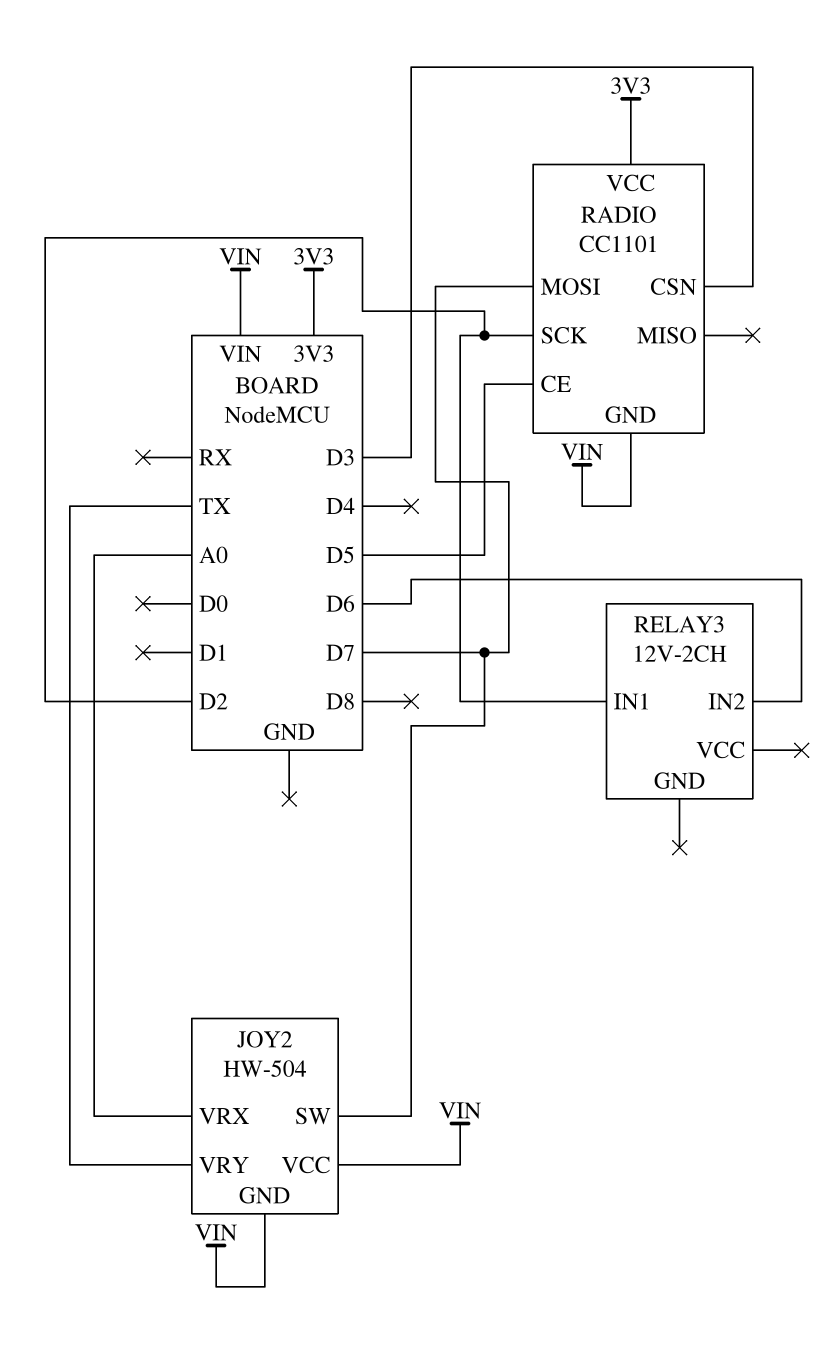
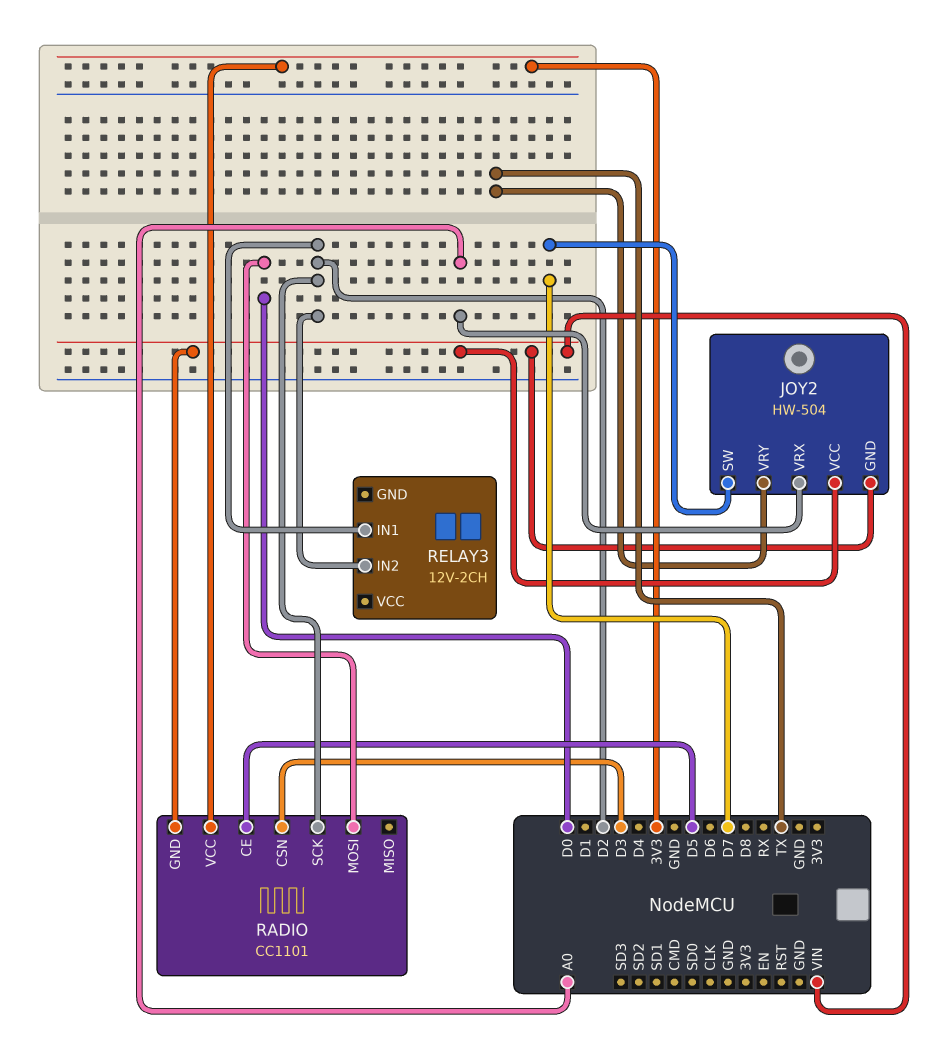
RADIO pin MOSI: D7 -> D0
RELAY3 pin IN2: D6 -> D2

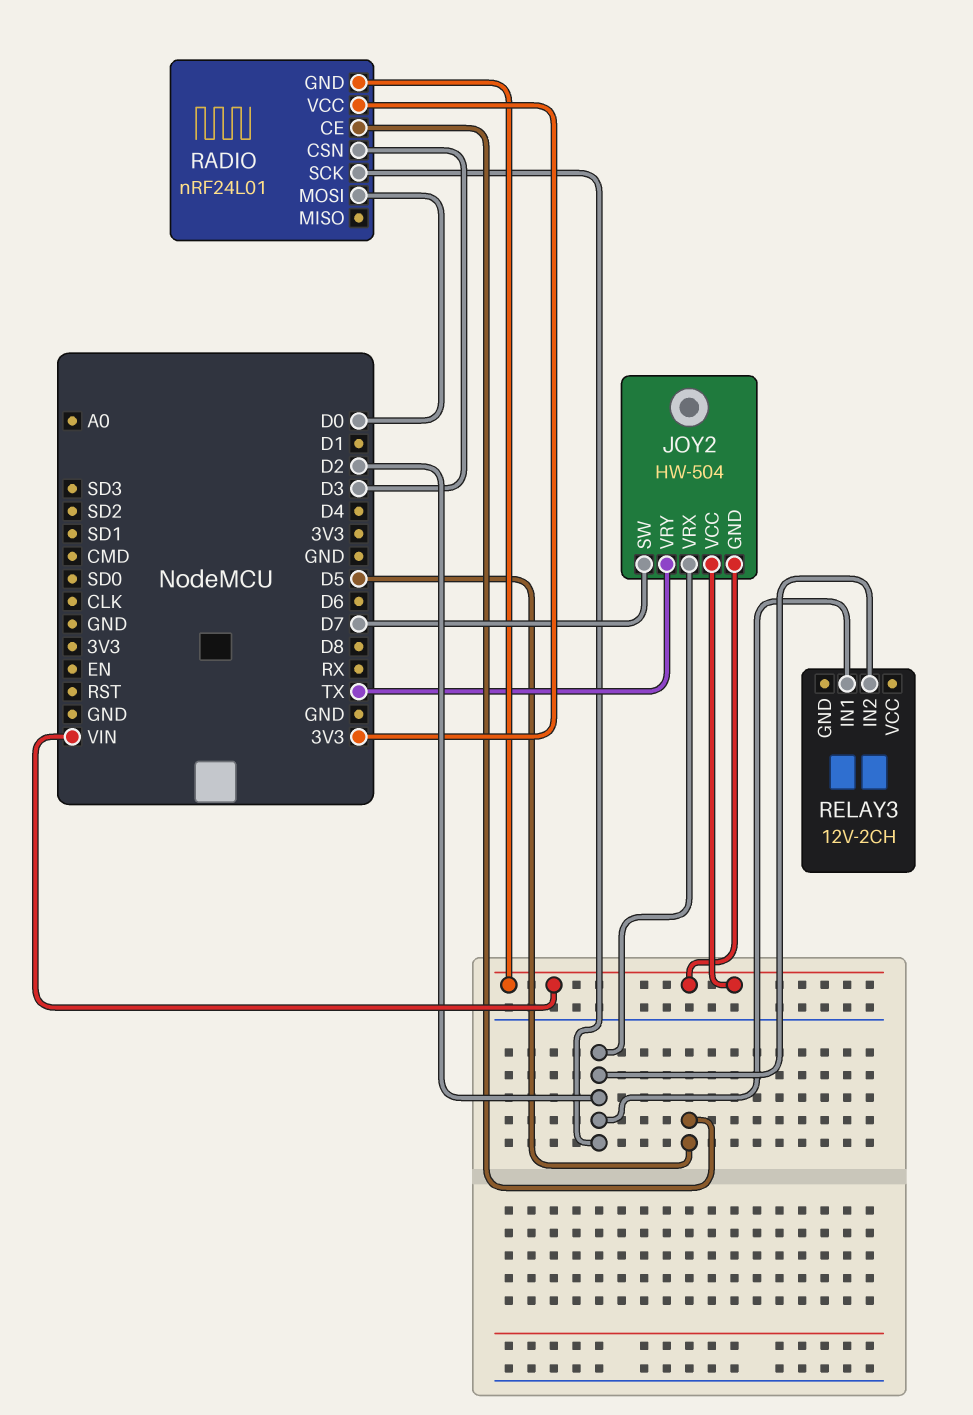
JOY2 pin VRX: A0 -> D2
RADIO: CC1101 -> nRF24L01

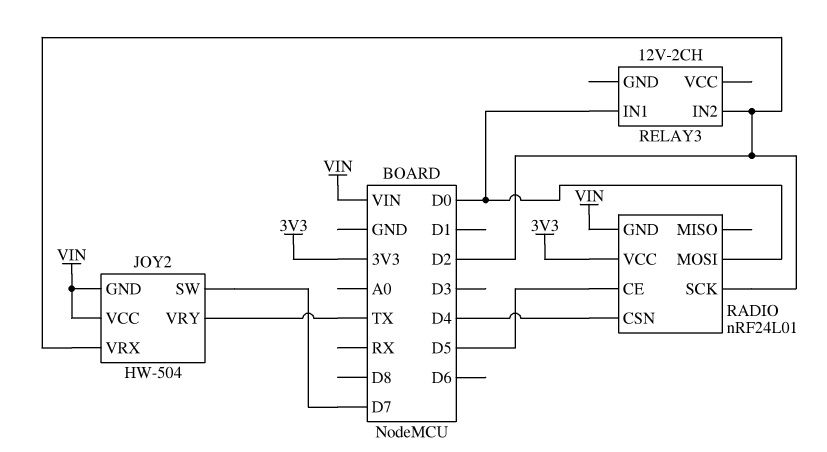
RADIO pin CSN: D3 -> D4
RELAY3 pin IN1: D2 -> D0

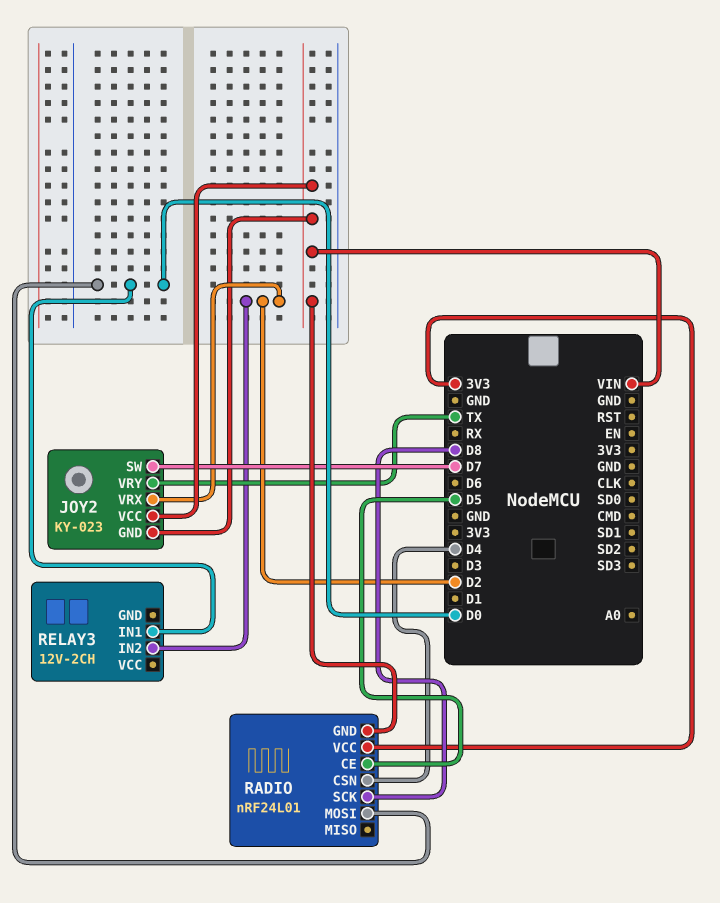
JOY2: HW-504 -> KY-023
RADIO pin SCK: D2 -> D8

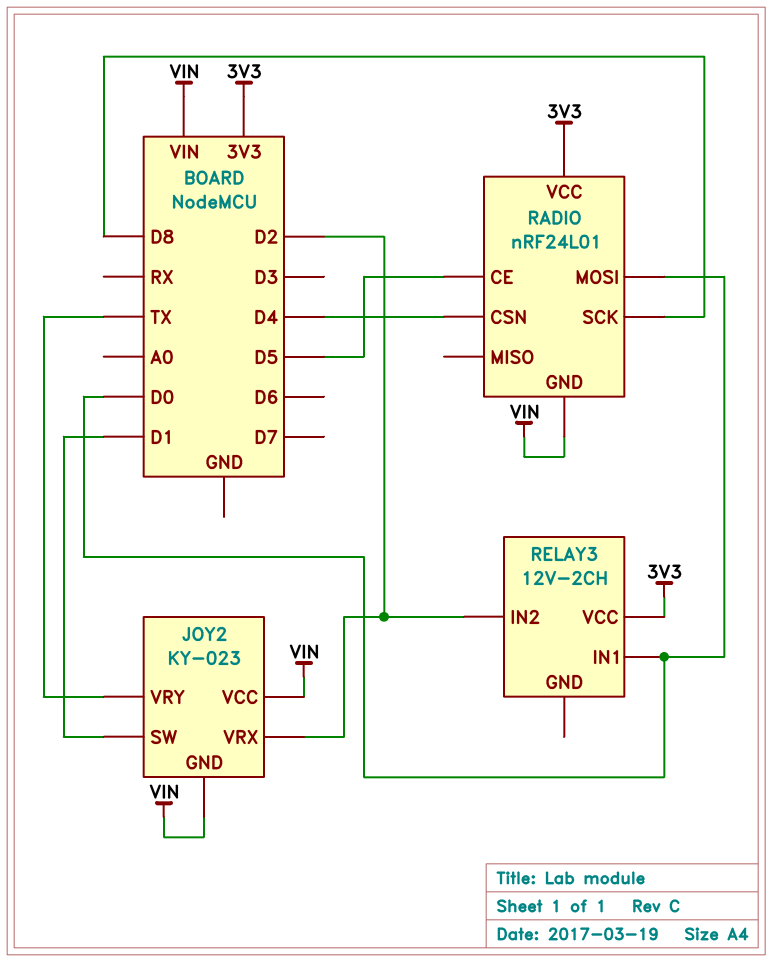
JOY2 pin SW: D7 -> D1
RELAY3 pin VCC: none -> 3V3

